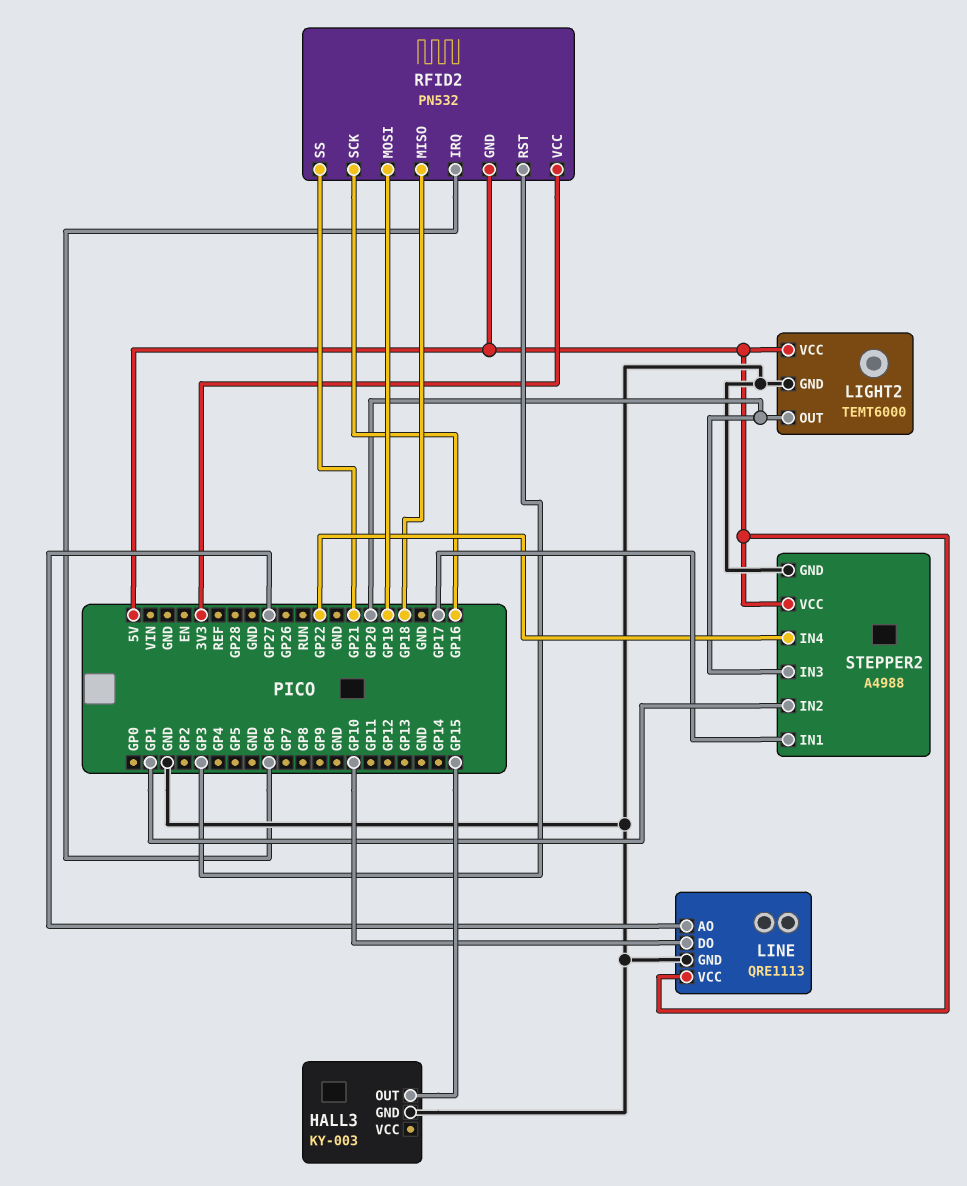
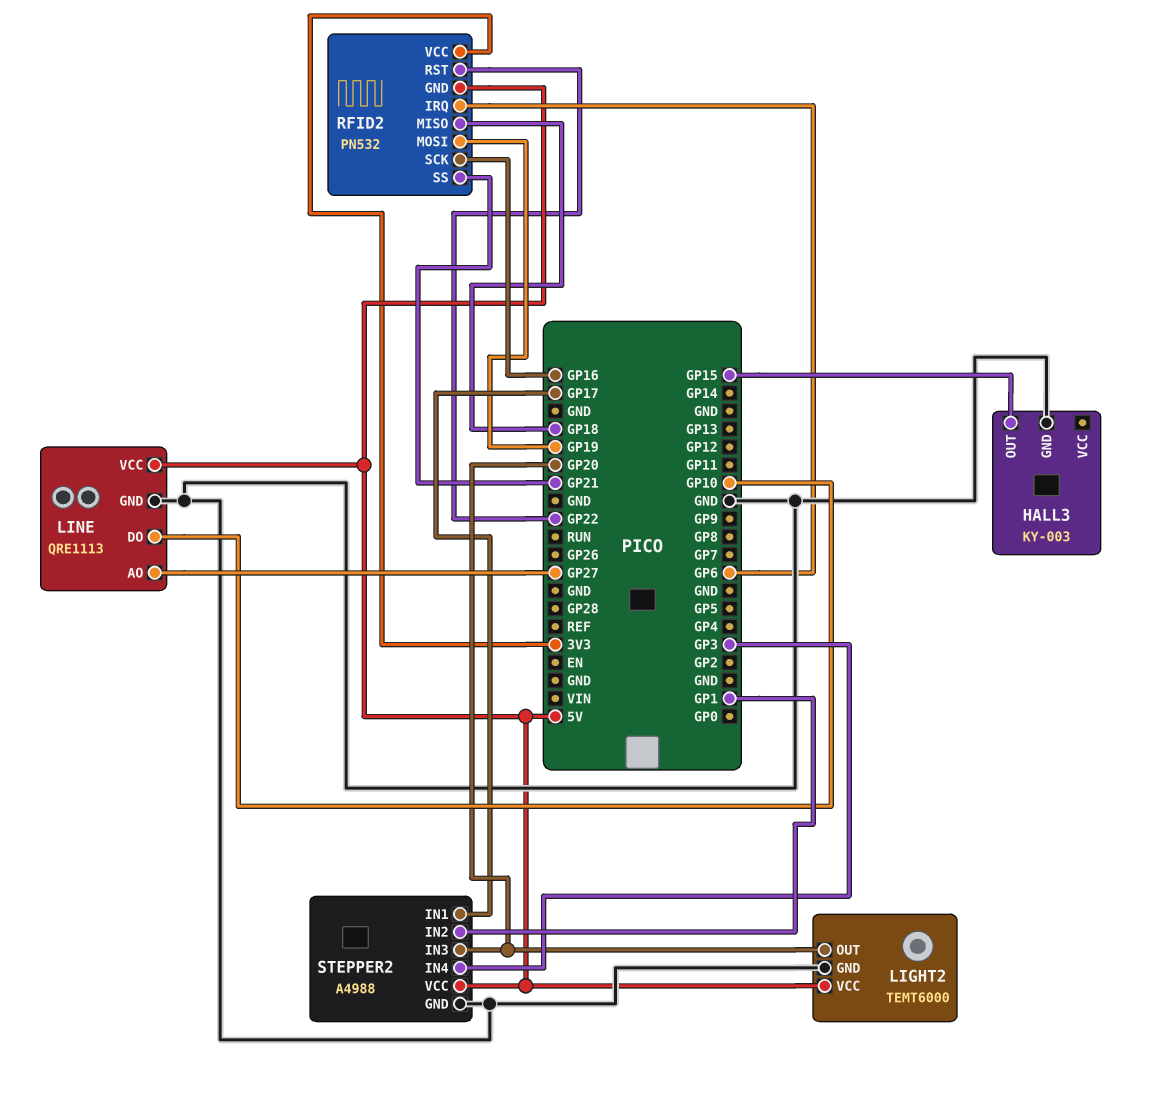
RFID2 pin RST: GP3 -> GP22
STEPPER2 pin IN4: GP22 -> GP3

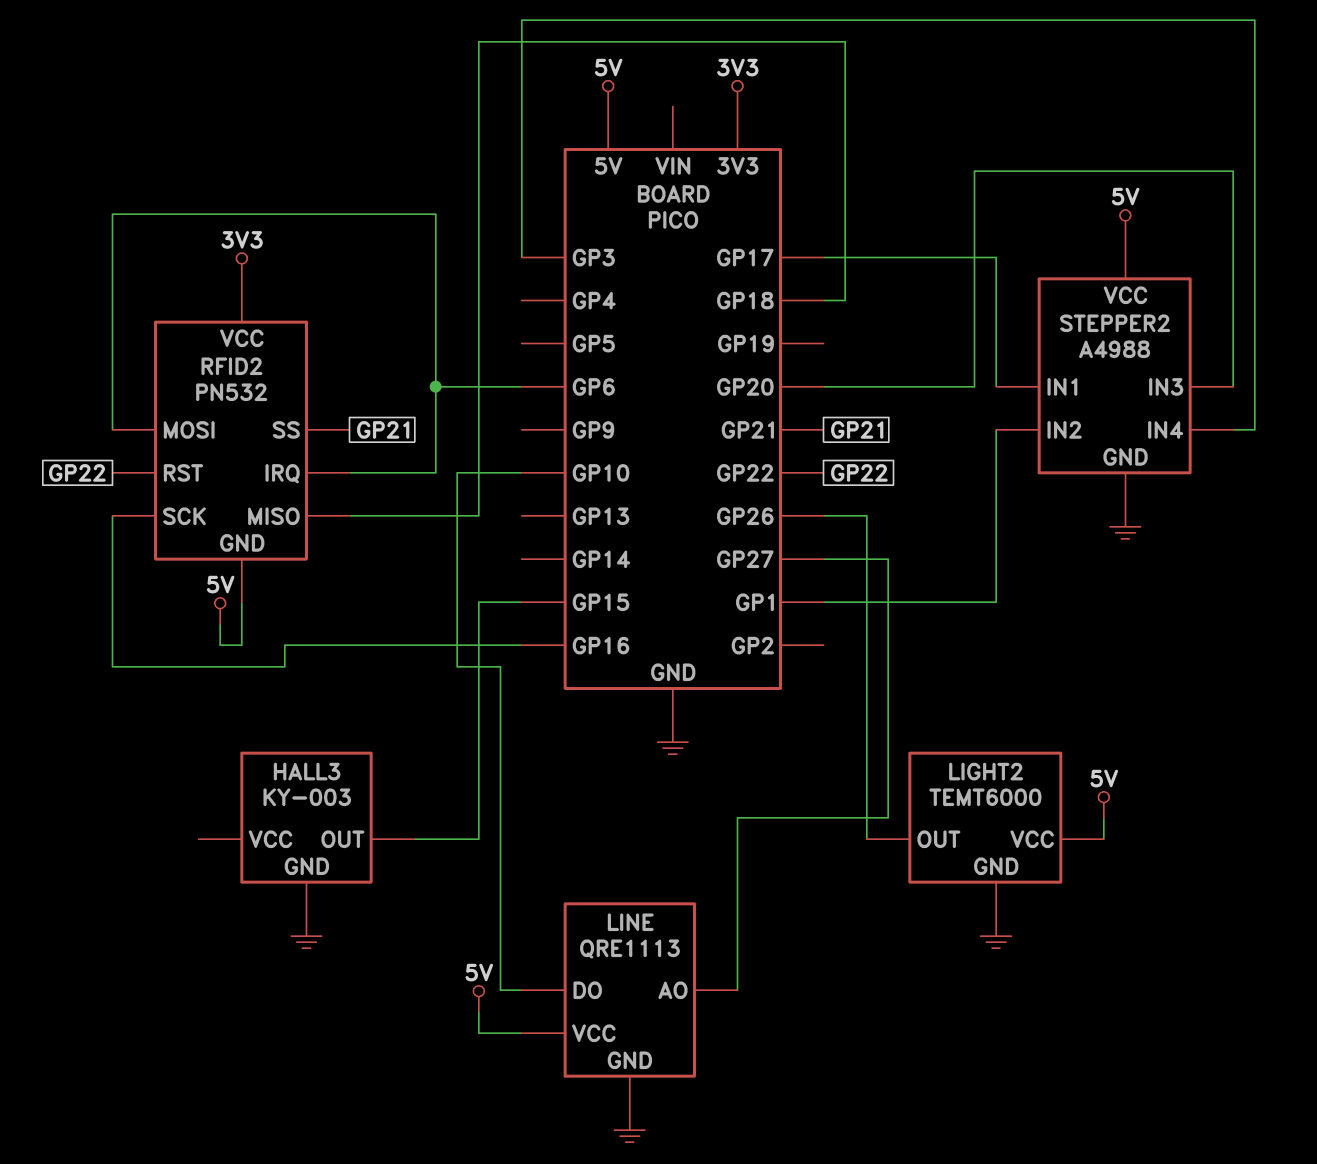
LIGHT2 pin OUT: GP20 -> GP26
RFID2 pin MOSI: GP19 -> GP6

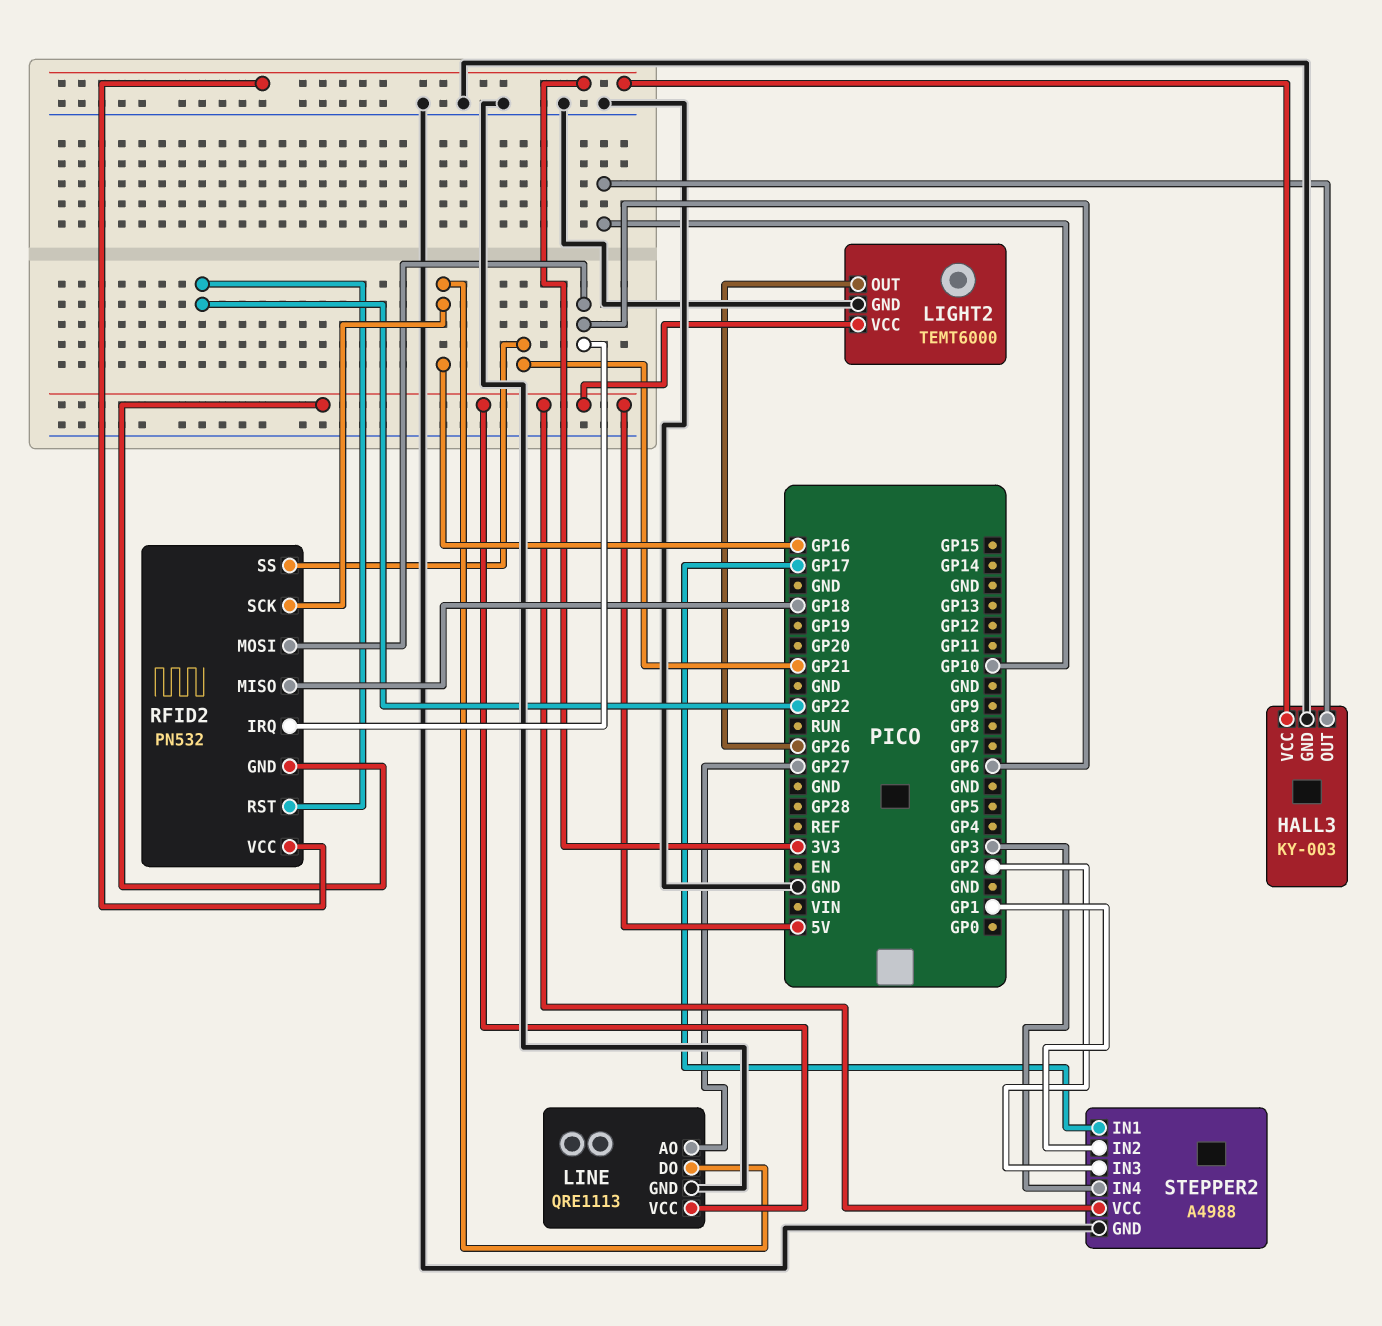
HALL3 pin OUT: GP15 -> GP10
HALL3 pin VCC: none -> 3V3
LINE pin DO: GP10 -> GP16
STEPPER2 pin IN3: GP20 -> GP2

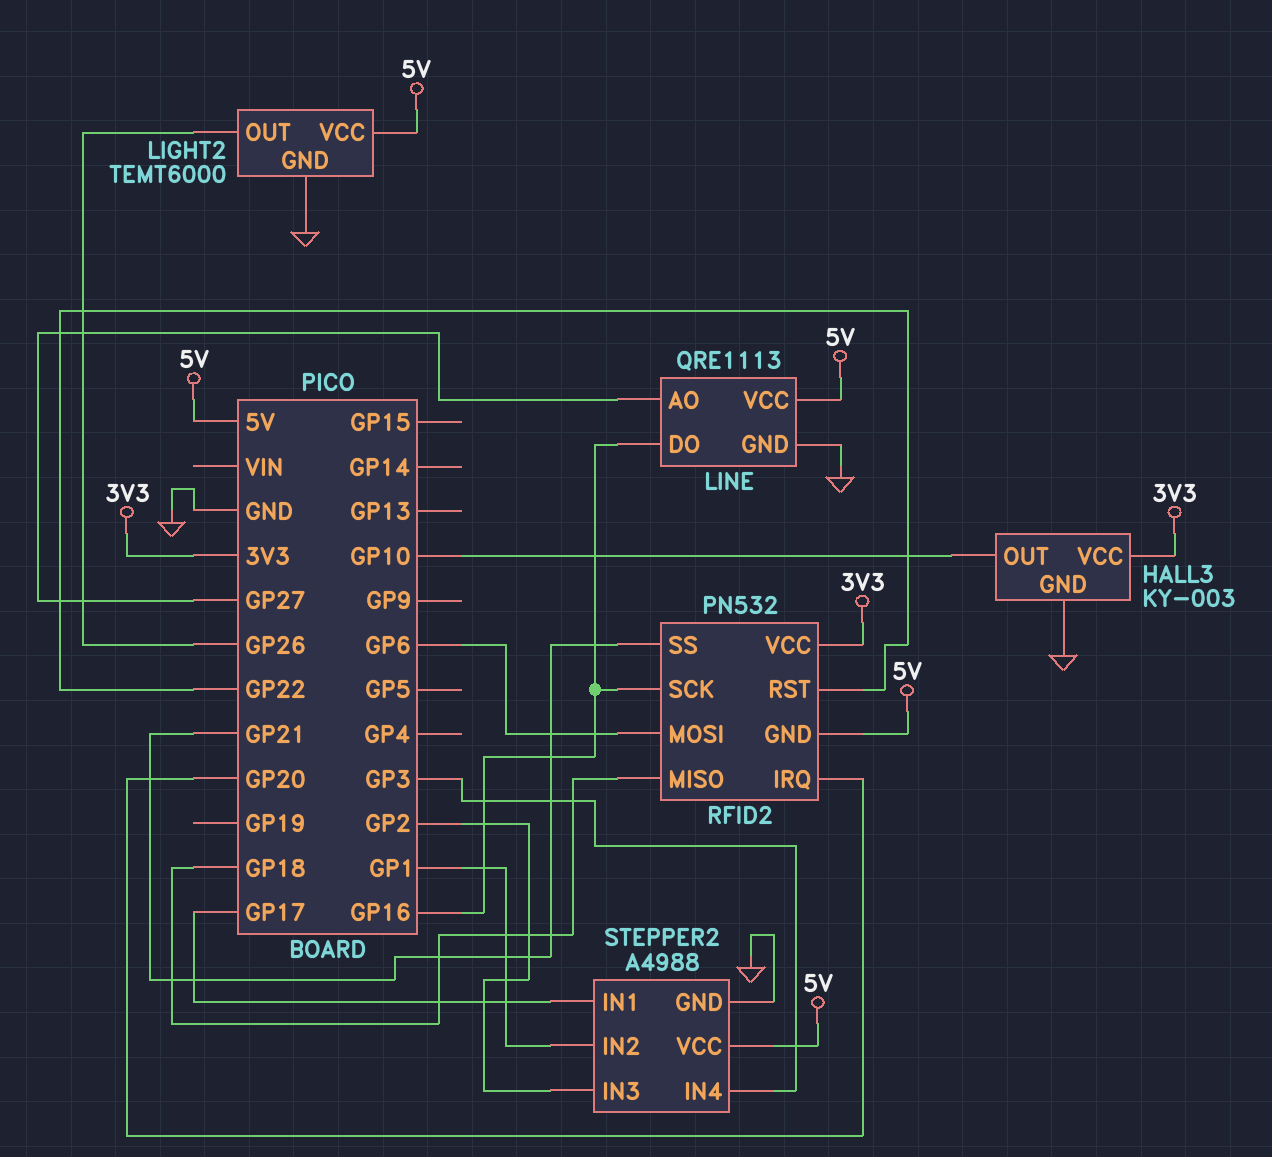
RFID2 pin IRQ: GP6 -> GP20

